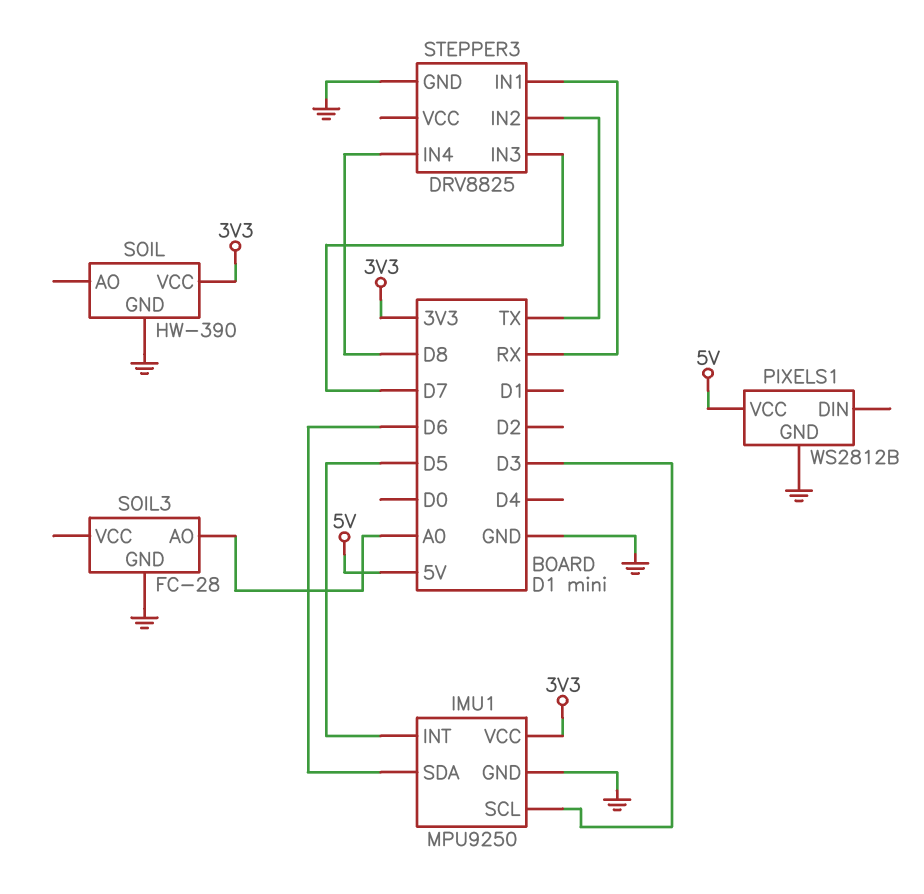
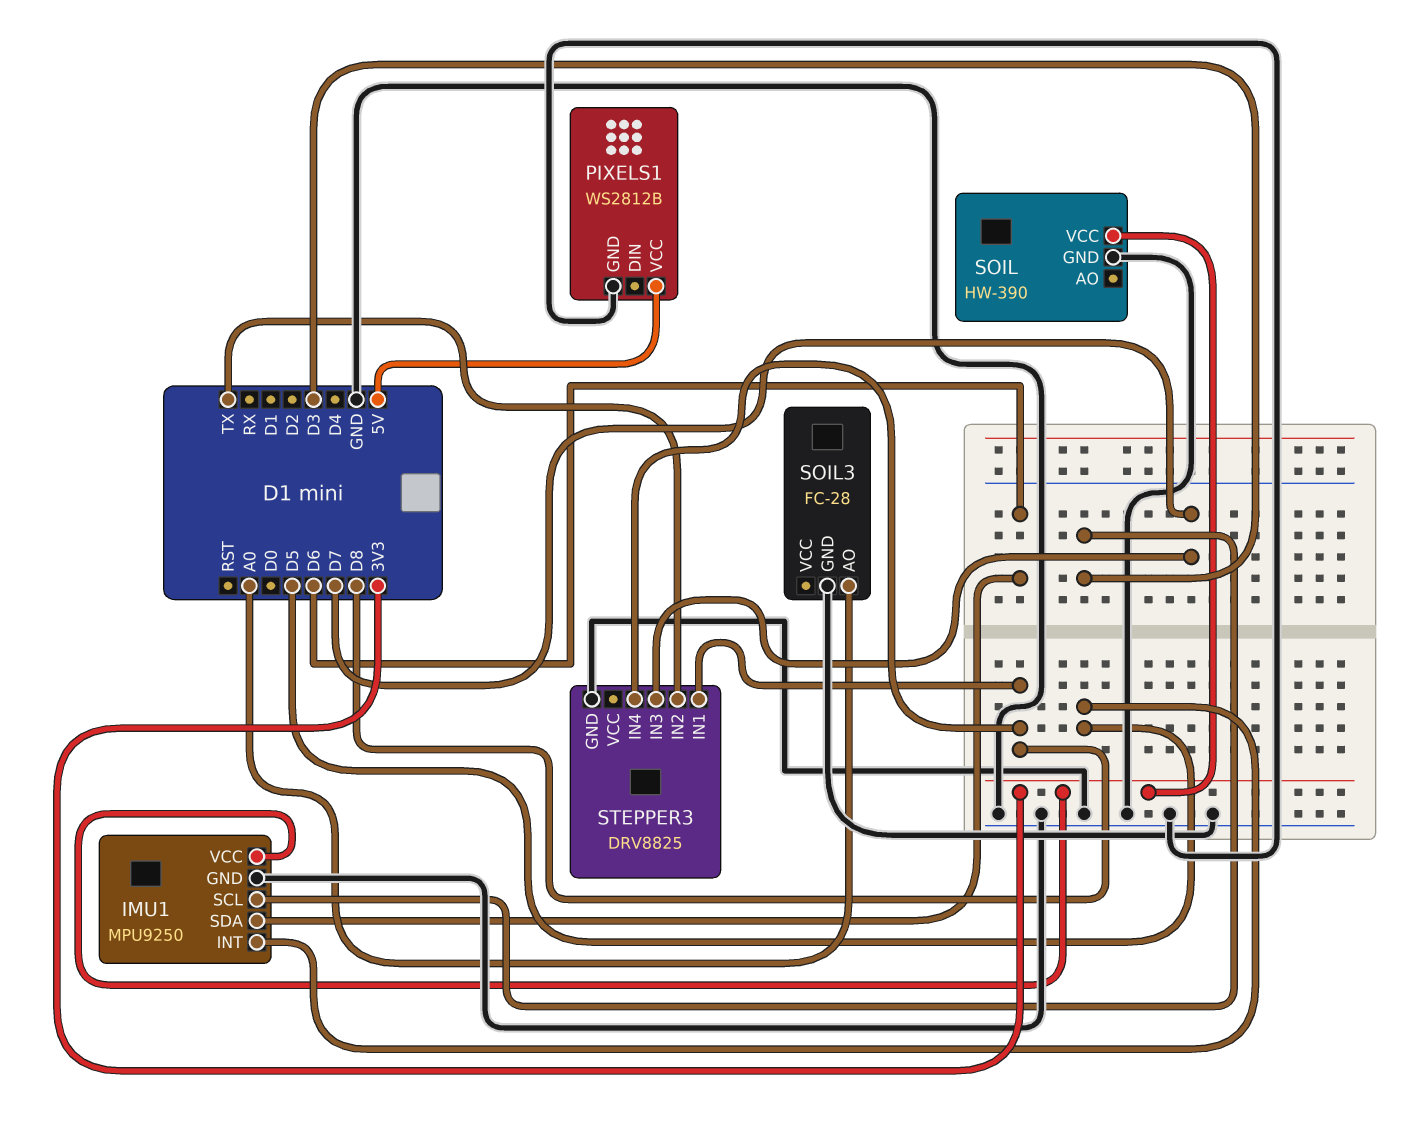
STEPPER3 pin IN1: RX -> D8

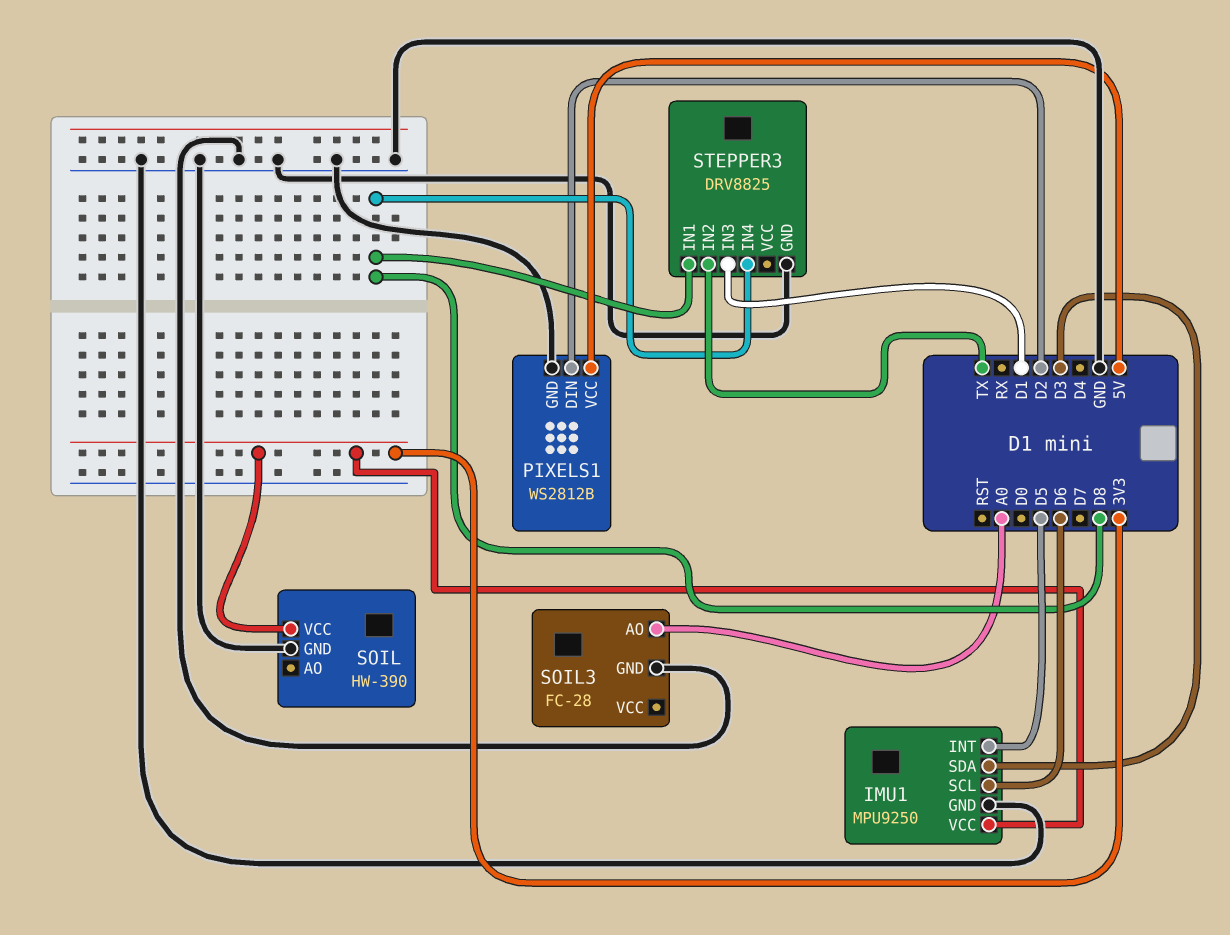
IMU1 pin SCL: D3 -> D6
IMU1 pin SDA: D6 -> D3
PIXELS1 pin DIN: none -> D2
STEPPER3 pin IN3: D7 -> D1

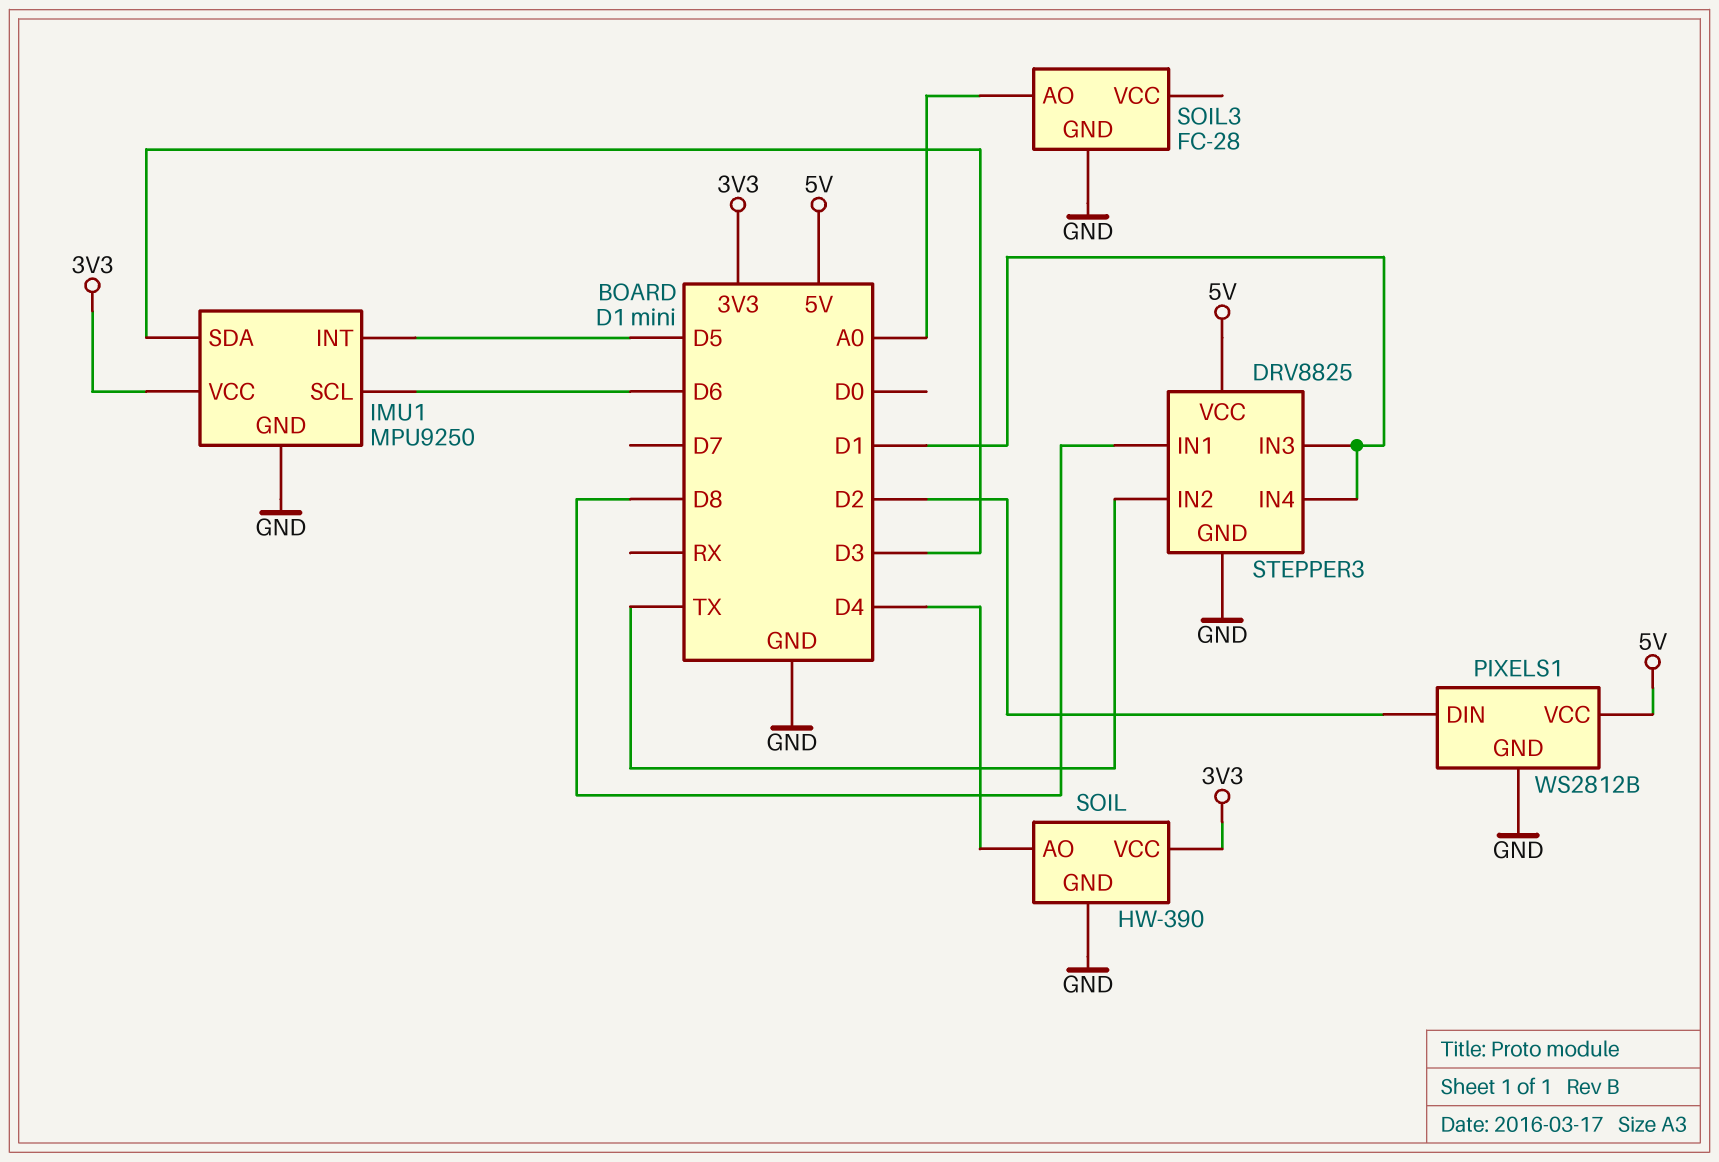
SOIL pin AO: none -> D4
STEPPER3 pin IN4: D8 -> D1
STEPPER3 pin VCC: none -> 5V

